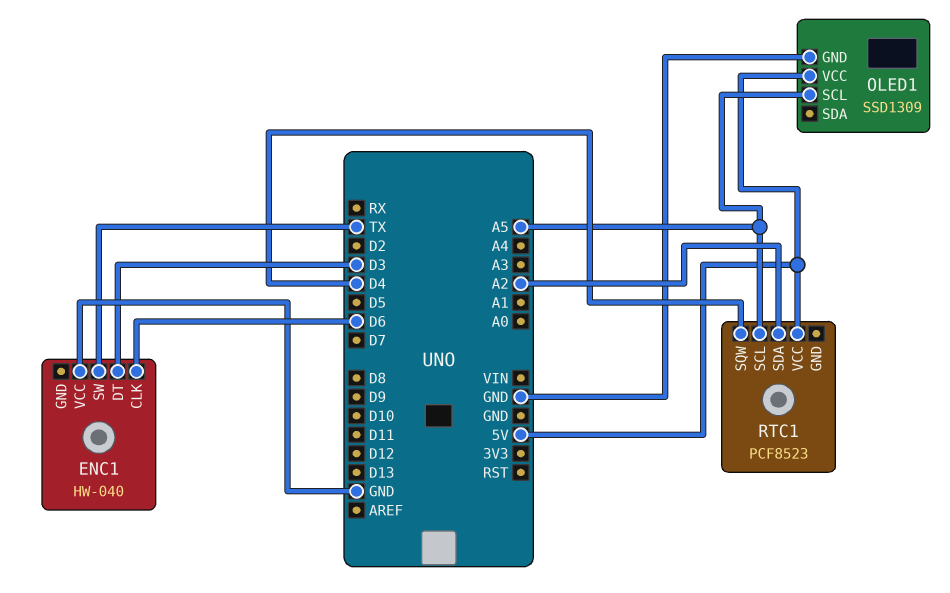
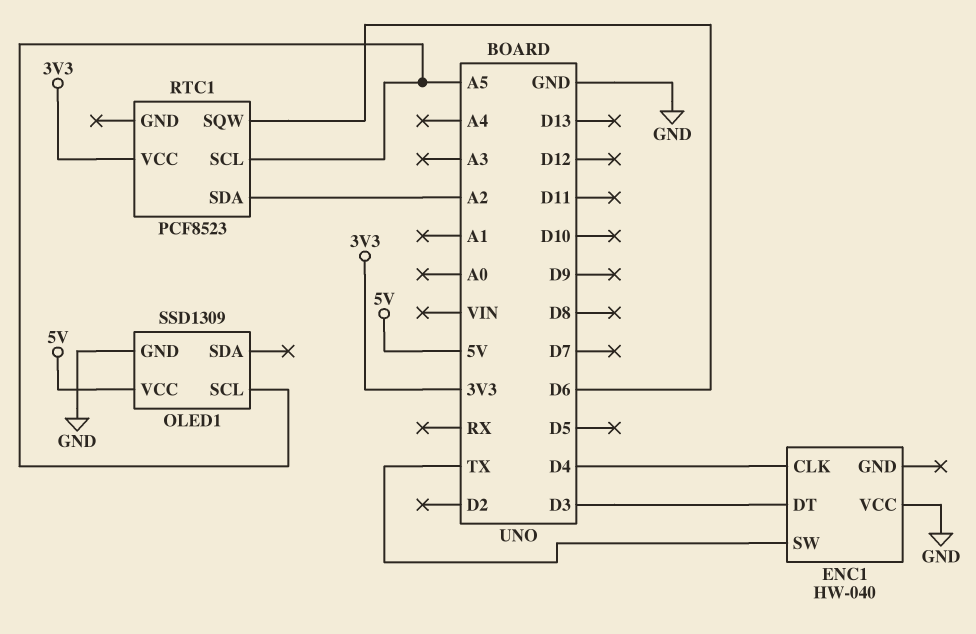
ENC1 pin CLK: D6 -> D4
RTC1 pin SQW: D4 -> D6
RTC1 pin VCC: 5V -> 3V3

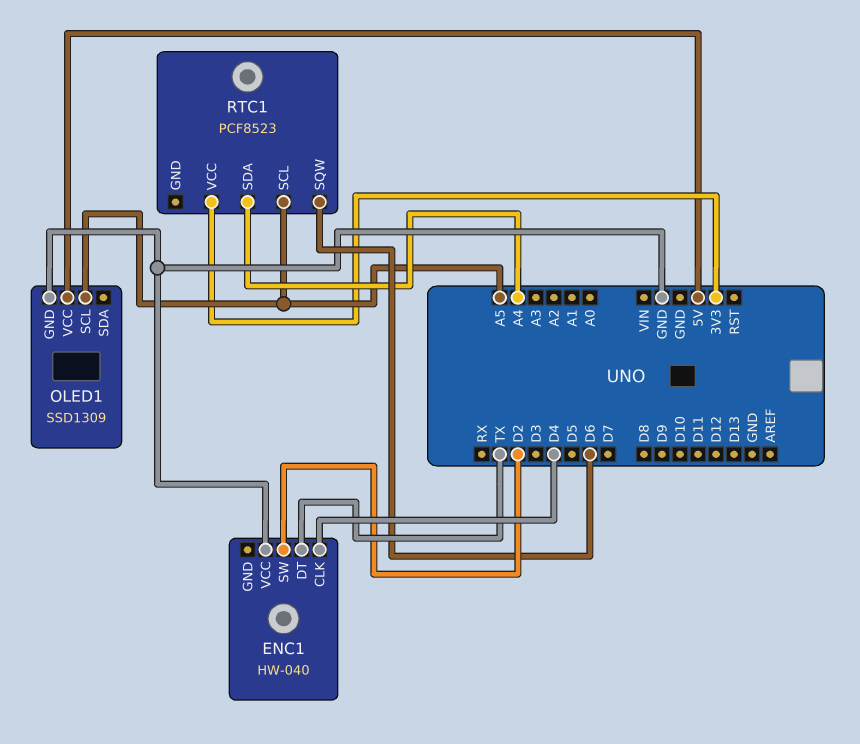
ENC1 pin DT: D3 -> TX
ENC1 pin SW: TX -> D2
RTC1 pin SDA: A2 -> A4

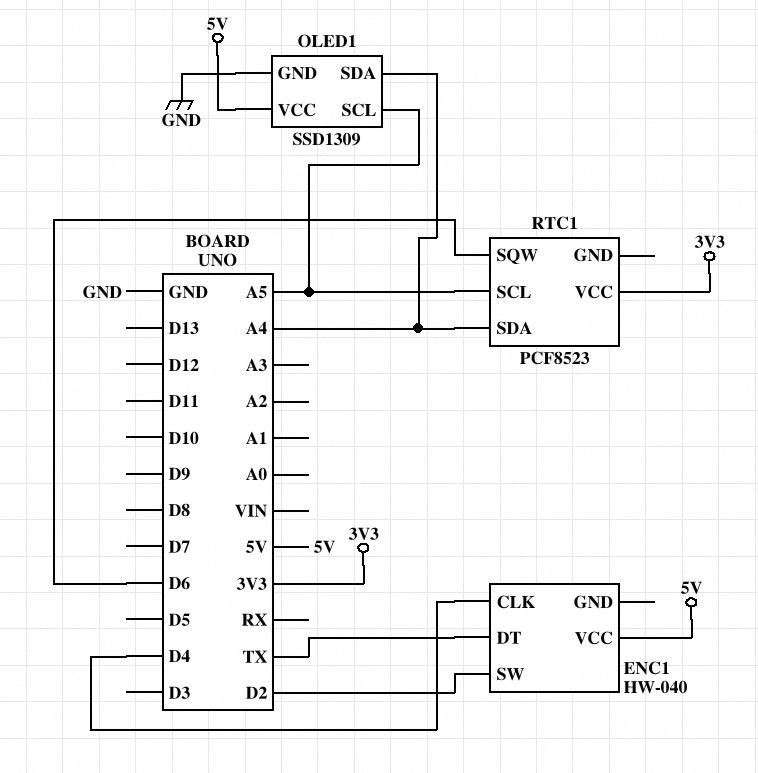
ENC1 pin VCC: GND -> 5V
OLED1 pin SDA: none -> A4

